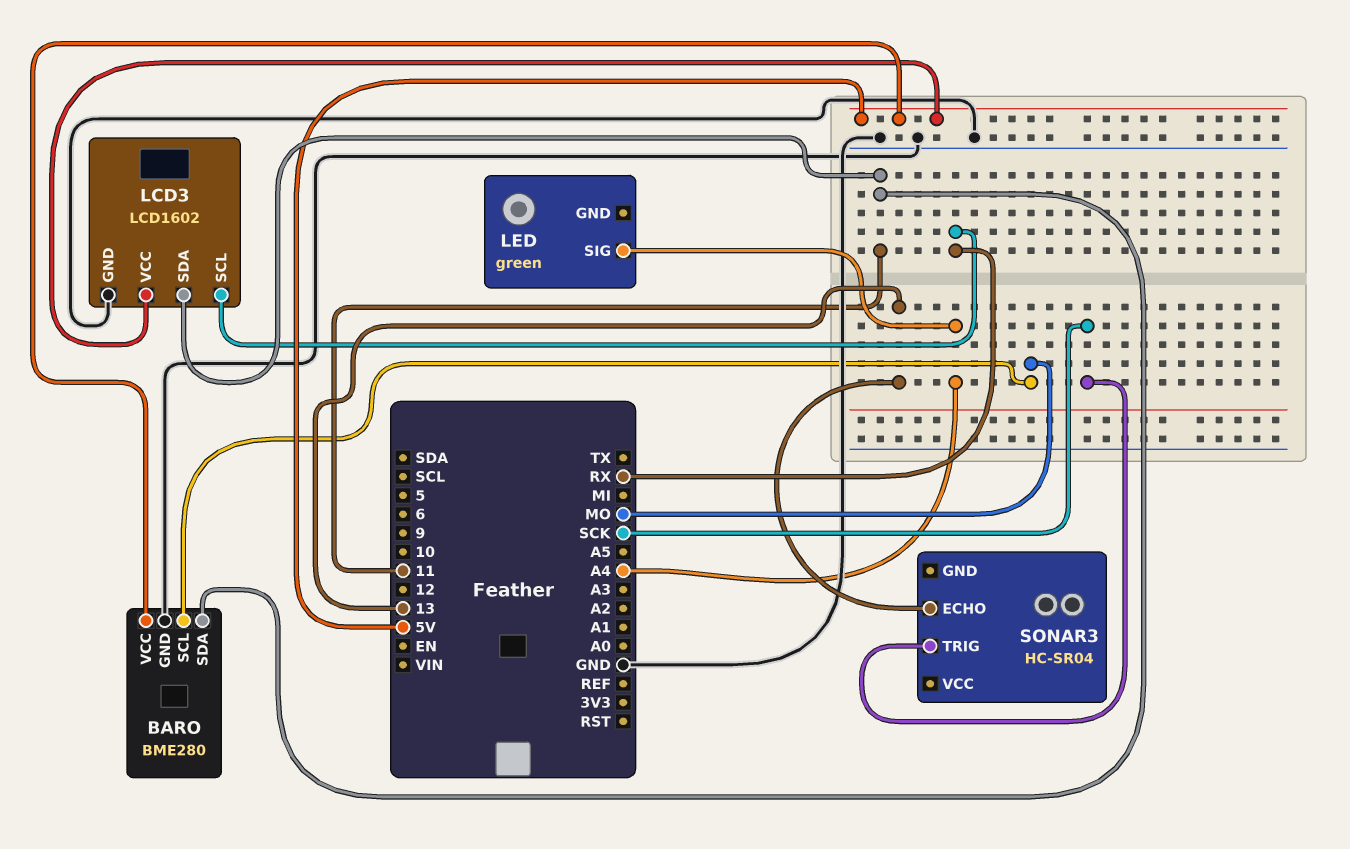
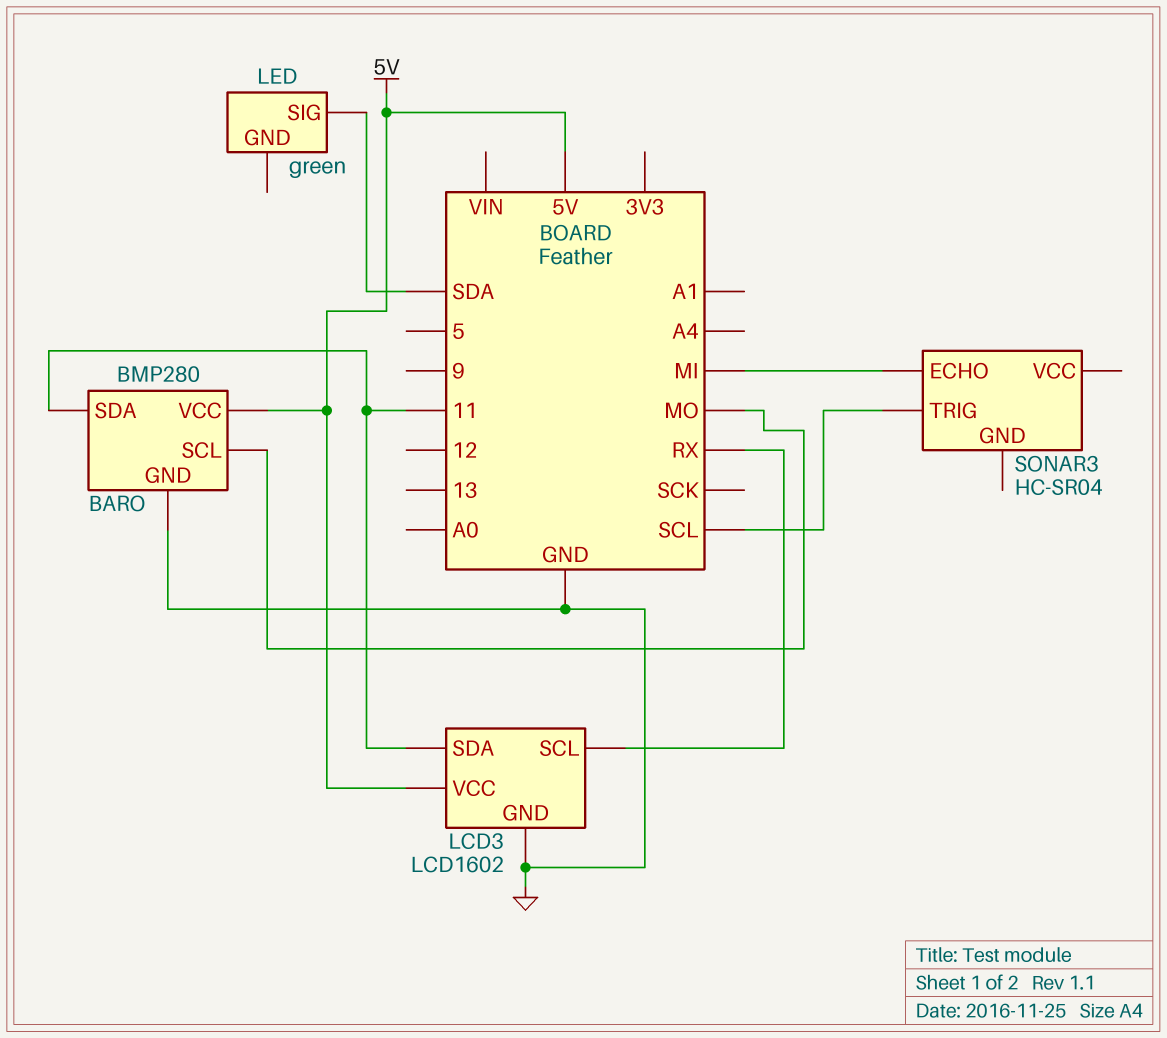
BARO: BME280 -> BMP280
LED pin SIG: A4 -> SDA
SONAR3 pin ECHO: 13 -> MI
SONAR3 pin TRIG: SCK -> SCL

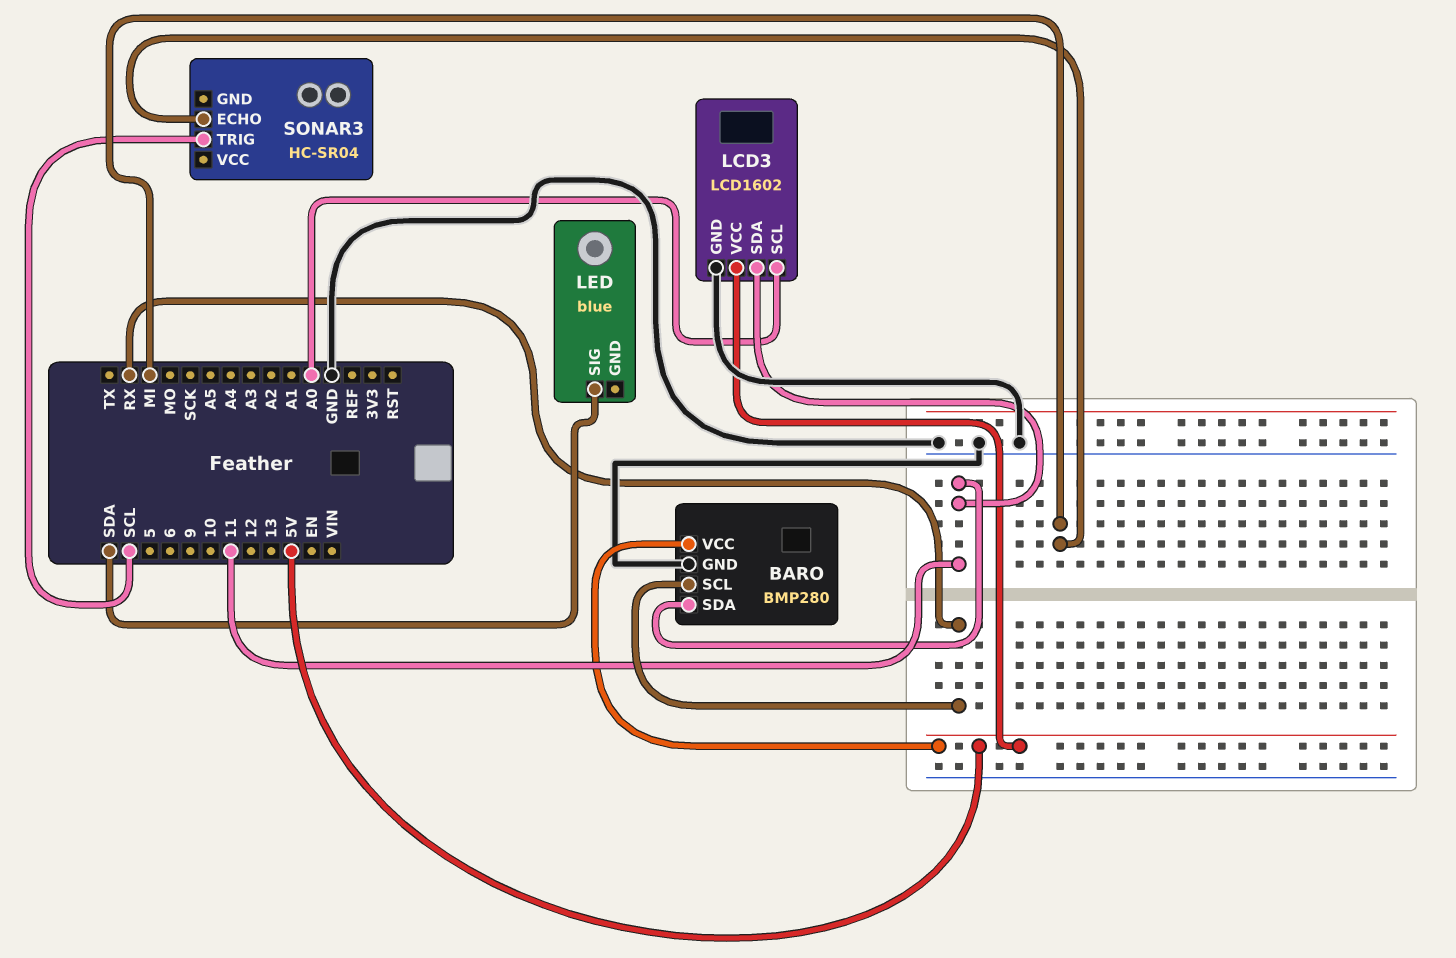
BARO pin SCL: MO -> RX
LCD3 pin SCL: RX -> A0
LED: green -> blue

